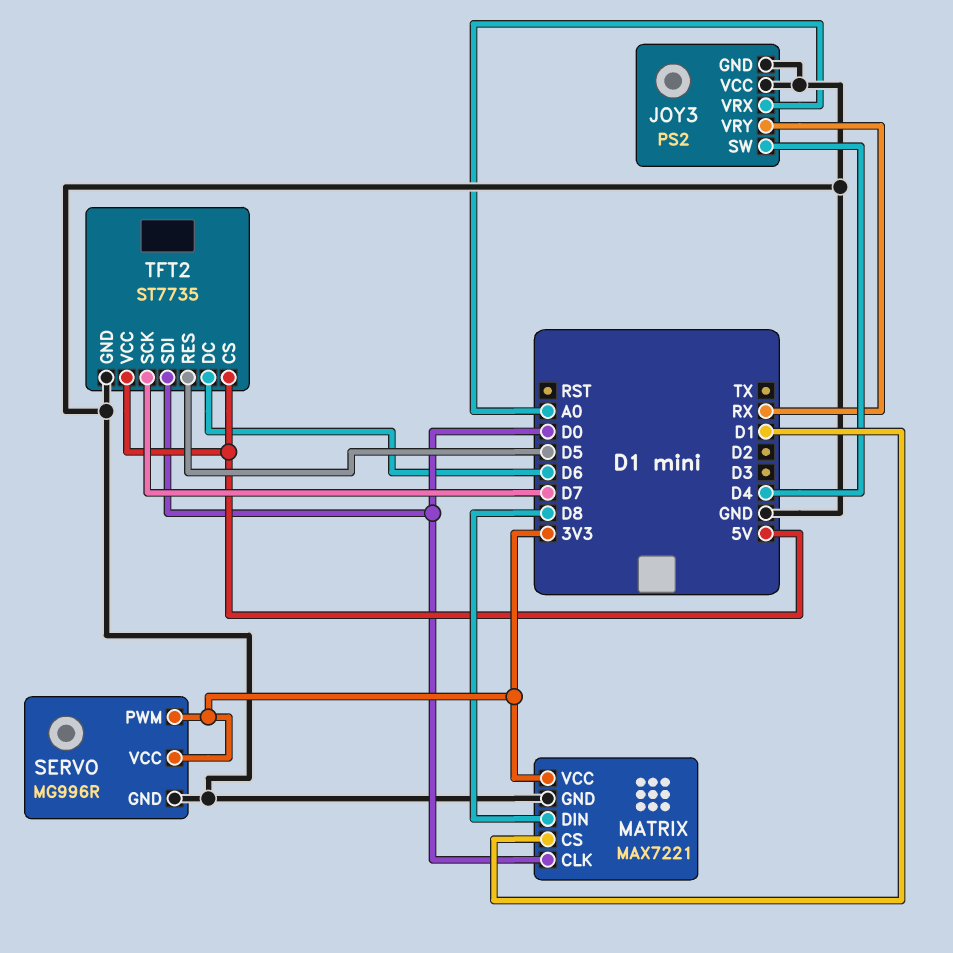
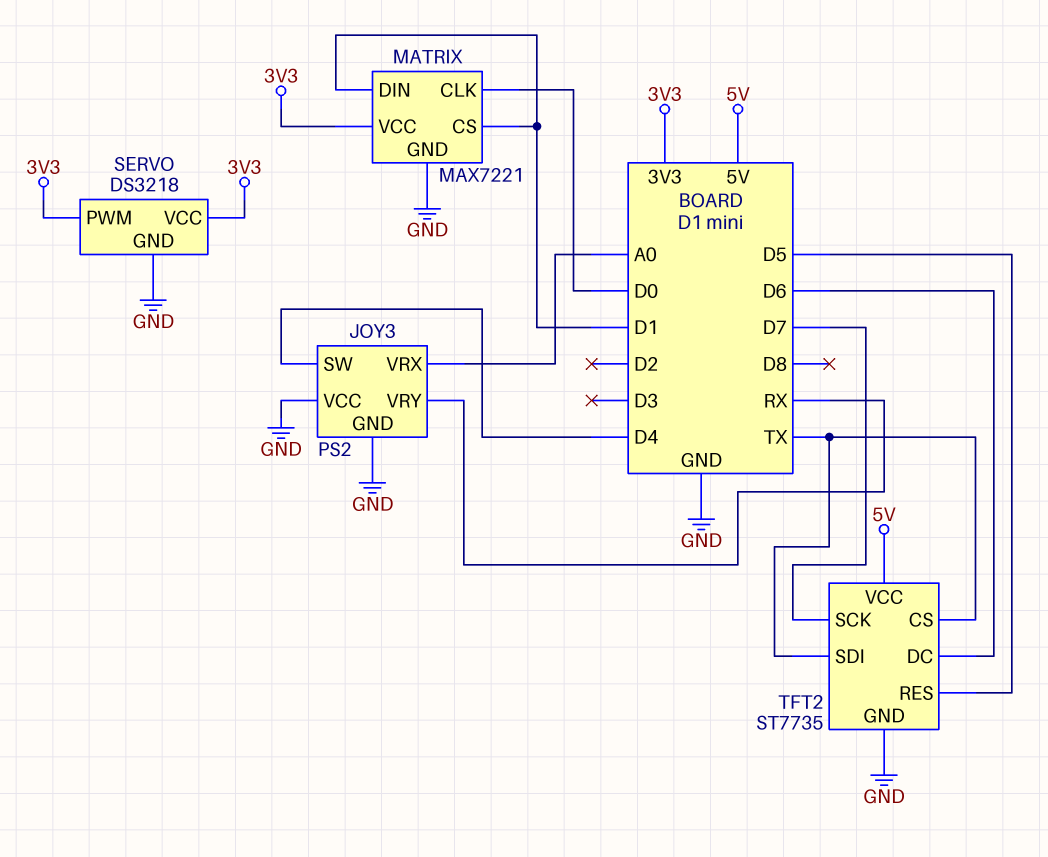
MATRIX pin DIN: D8 -> D1
SERVO: MG996R -> DS3218
TFT2 pin CS: 5V -> TX
TFT2 pin SDI: D0 -> TX

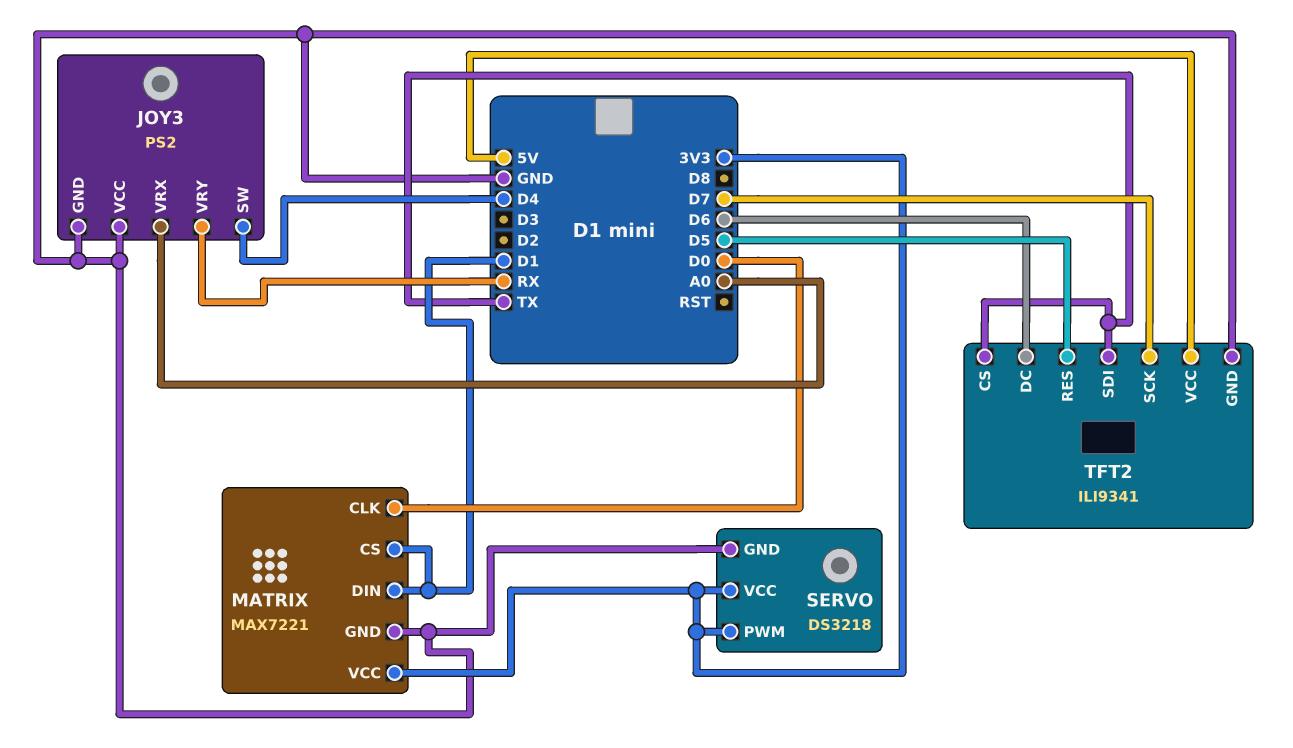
TFT2: ST7735 -> ILI9341

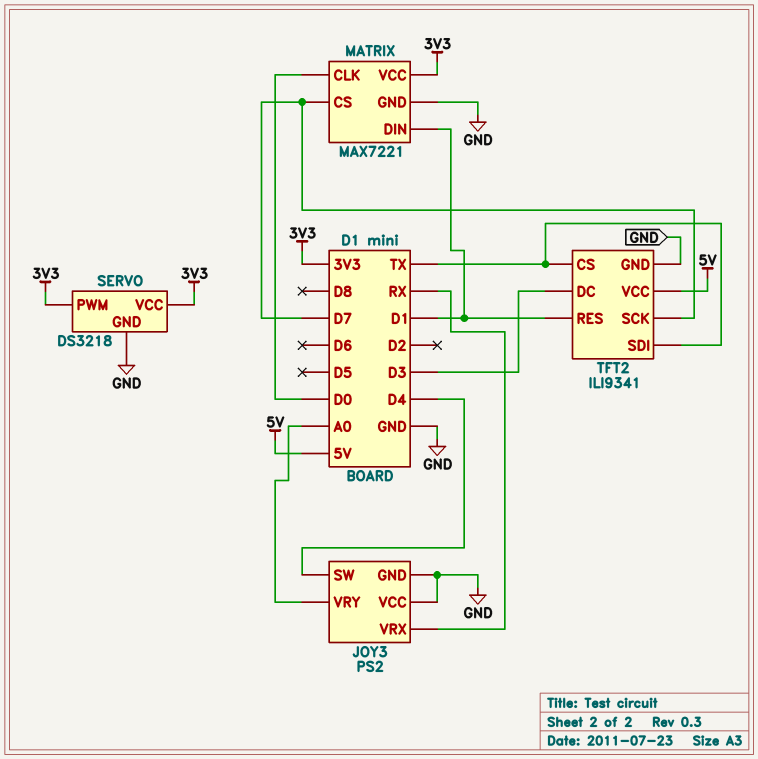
JOY3 pin VRX: A0 -> RX
JOY3 pin VRY: RX -> A0
MATRIX pin CS: D1 -> D7
TFT2 pin DC: D6 -> D3
TFT2 pin RES: D5 -> D1

